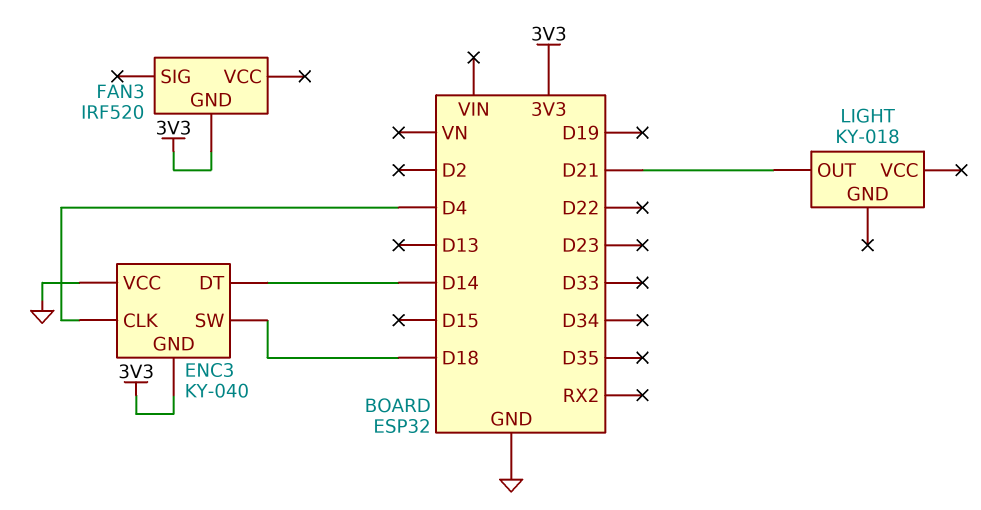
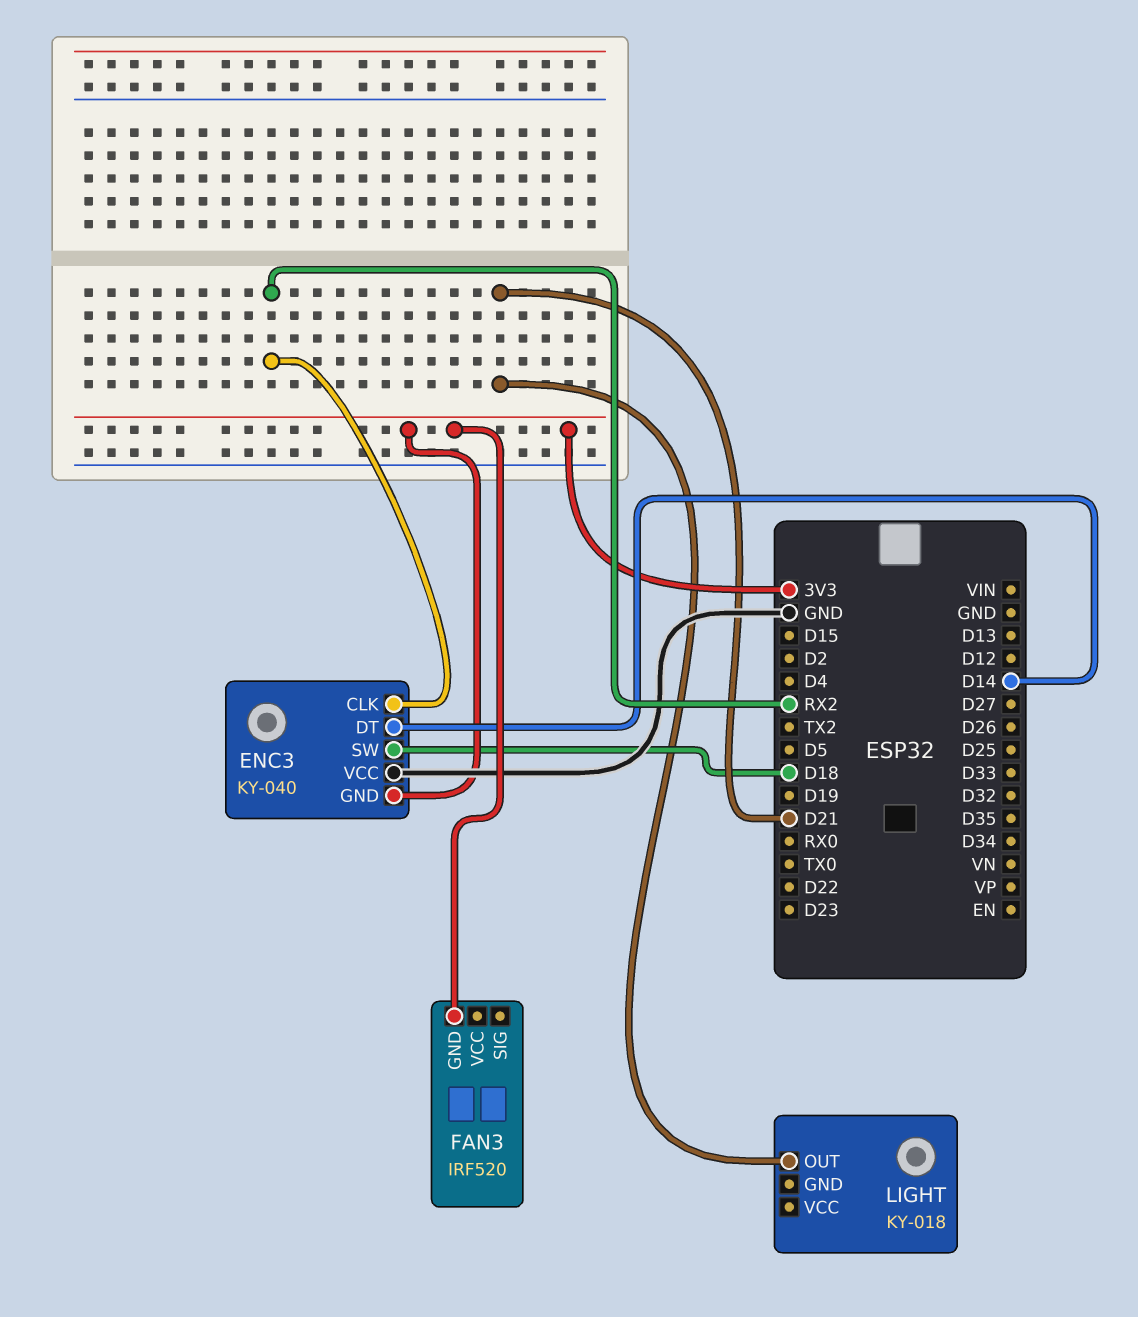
ENC3 pin CLK: D4 -> RX2

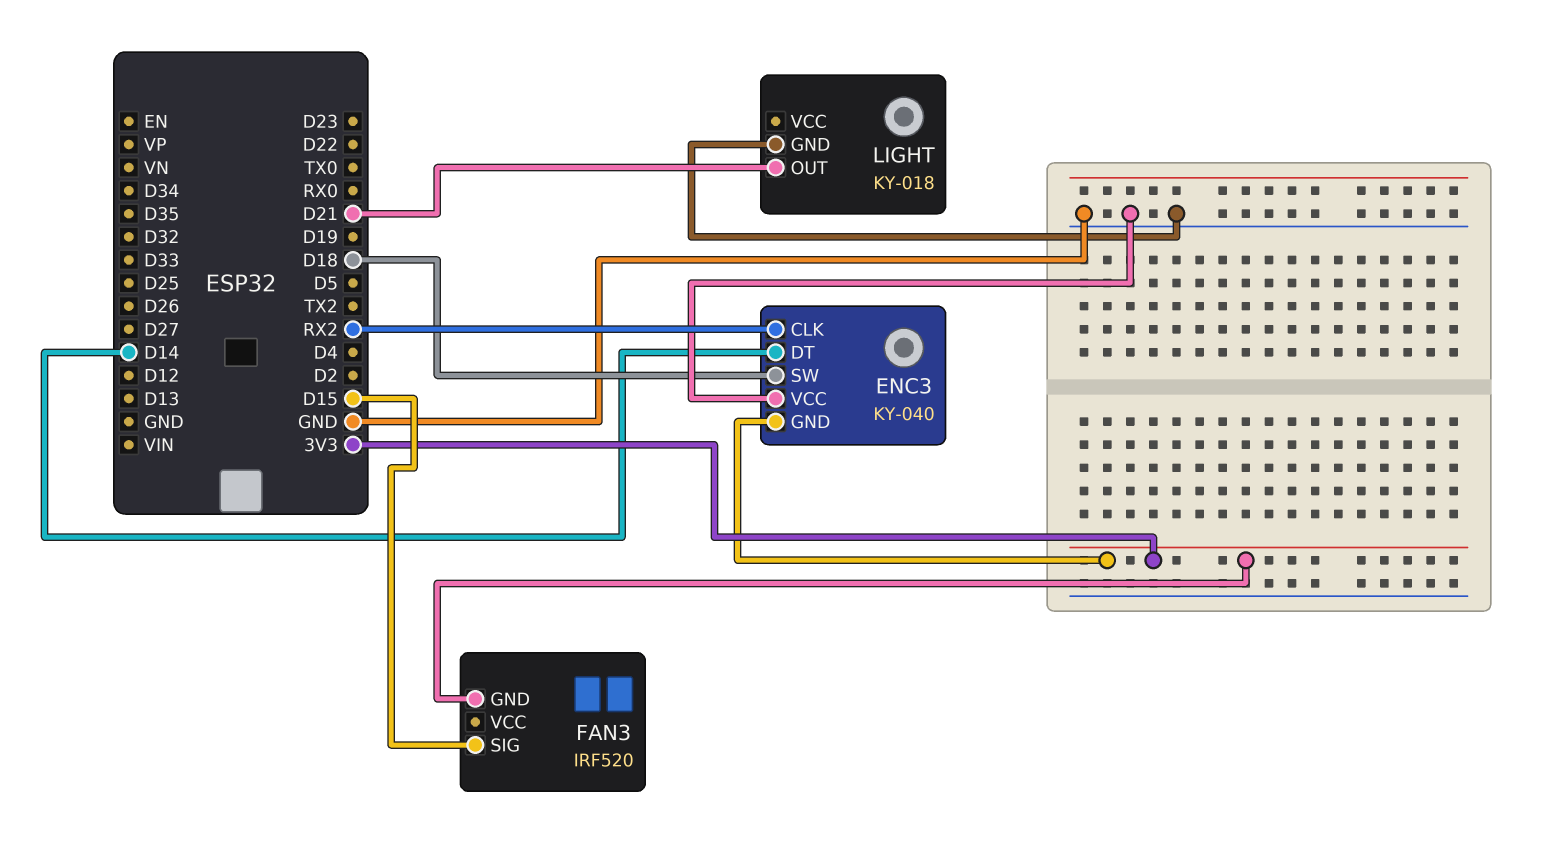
FAN3 pin SIG: none -> D15
LIGHT pin GND: none -> GND

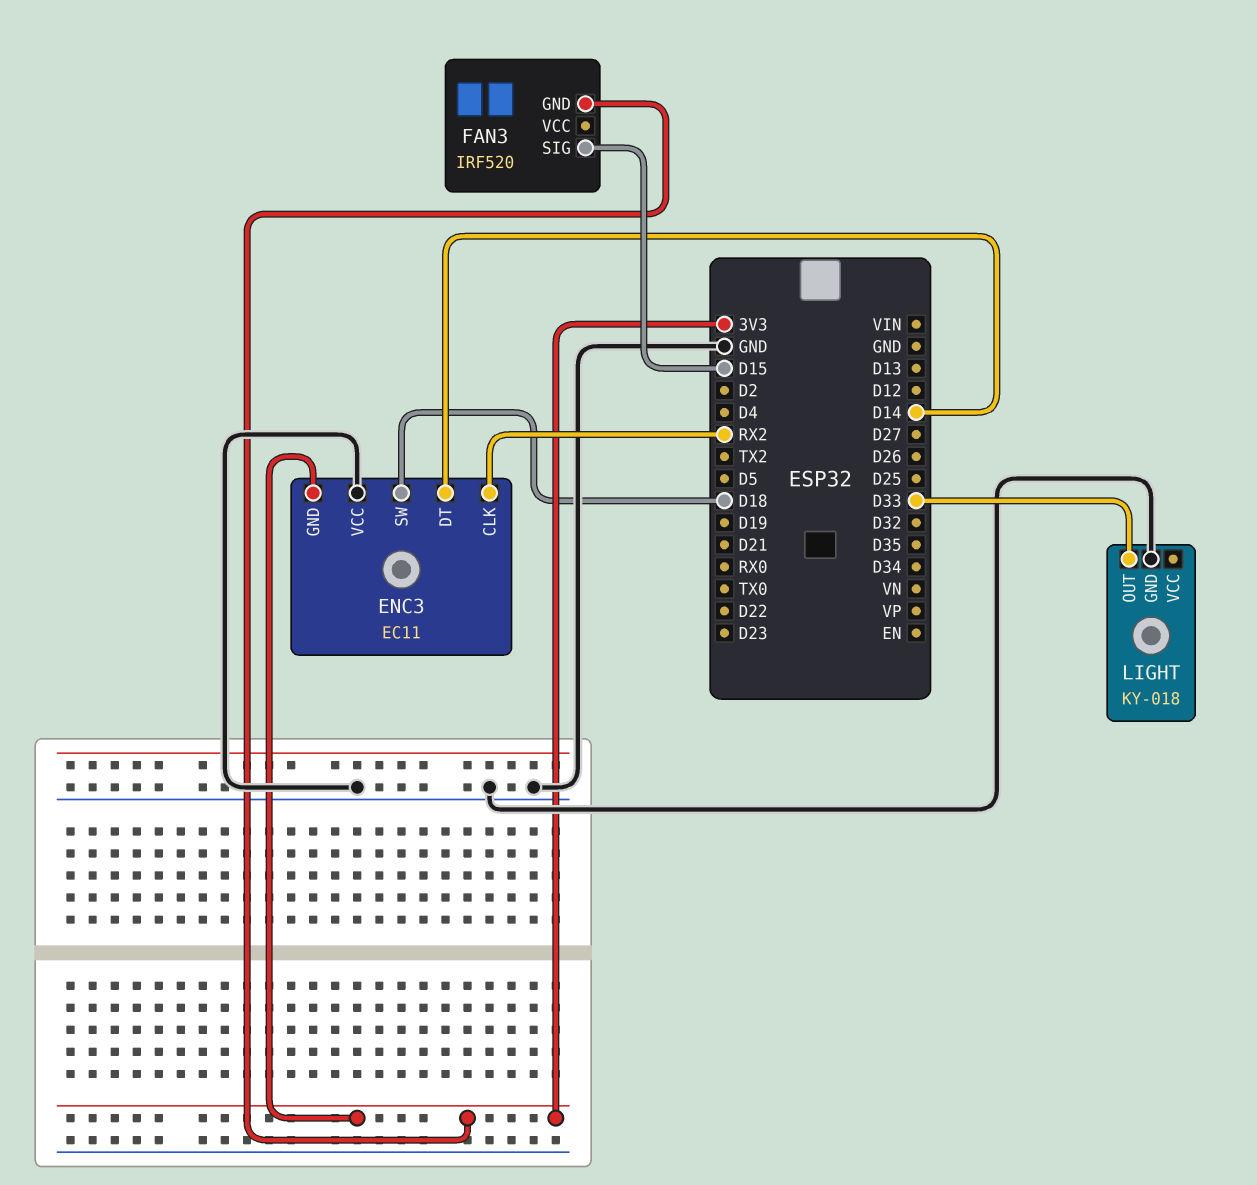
ENC3: KY-040 -> EC11
LIGHT pin OUT: D21 -> D33

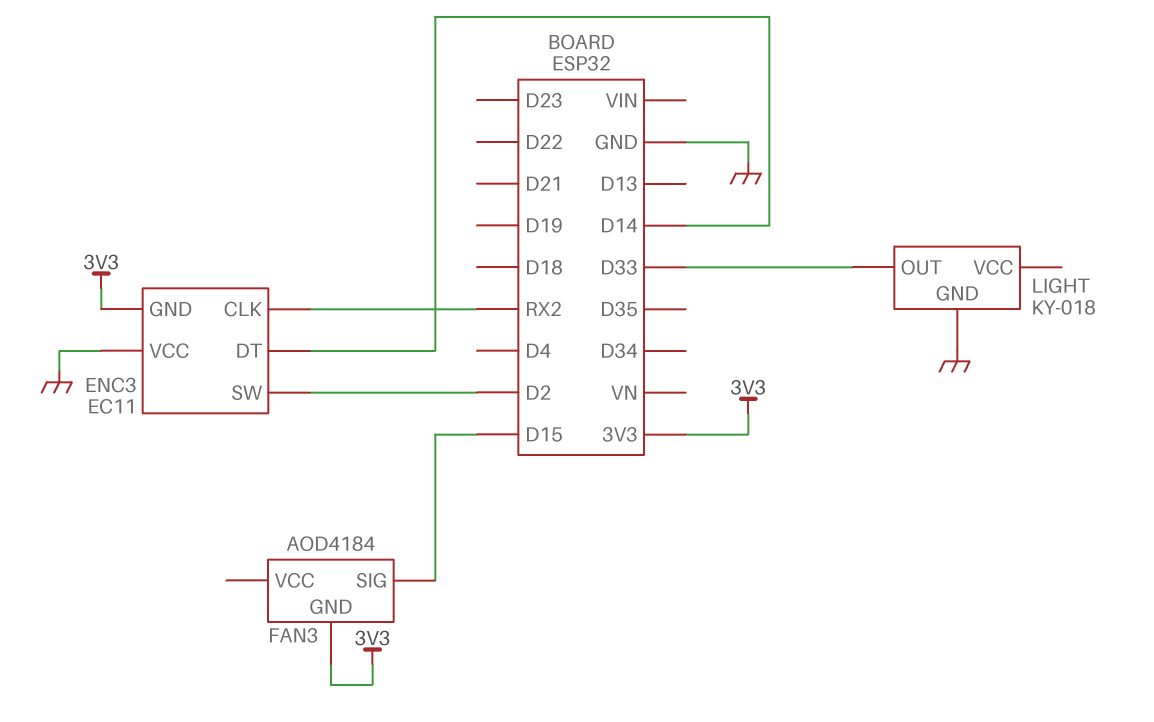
ENC3 pin SW: D18 -> D2
FAN3: IRF520 -> AOD4184

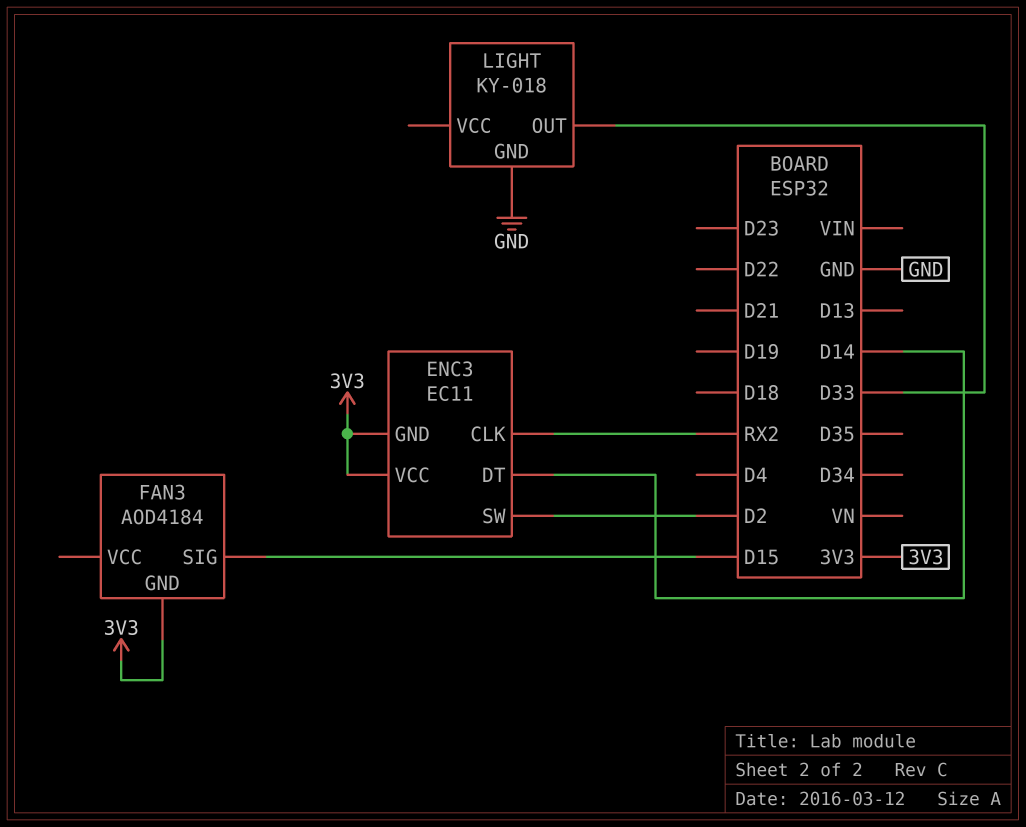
ENC3 pin VCC: GND -> 3V3

